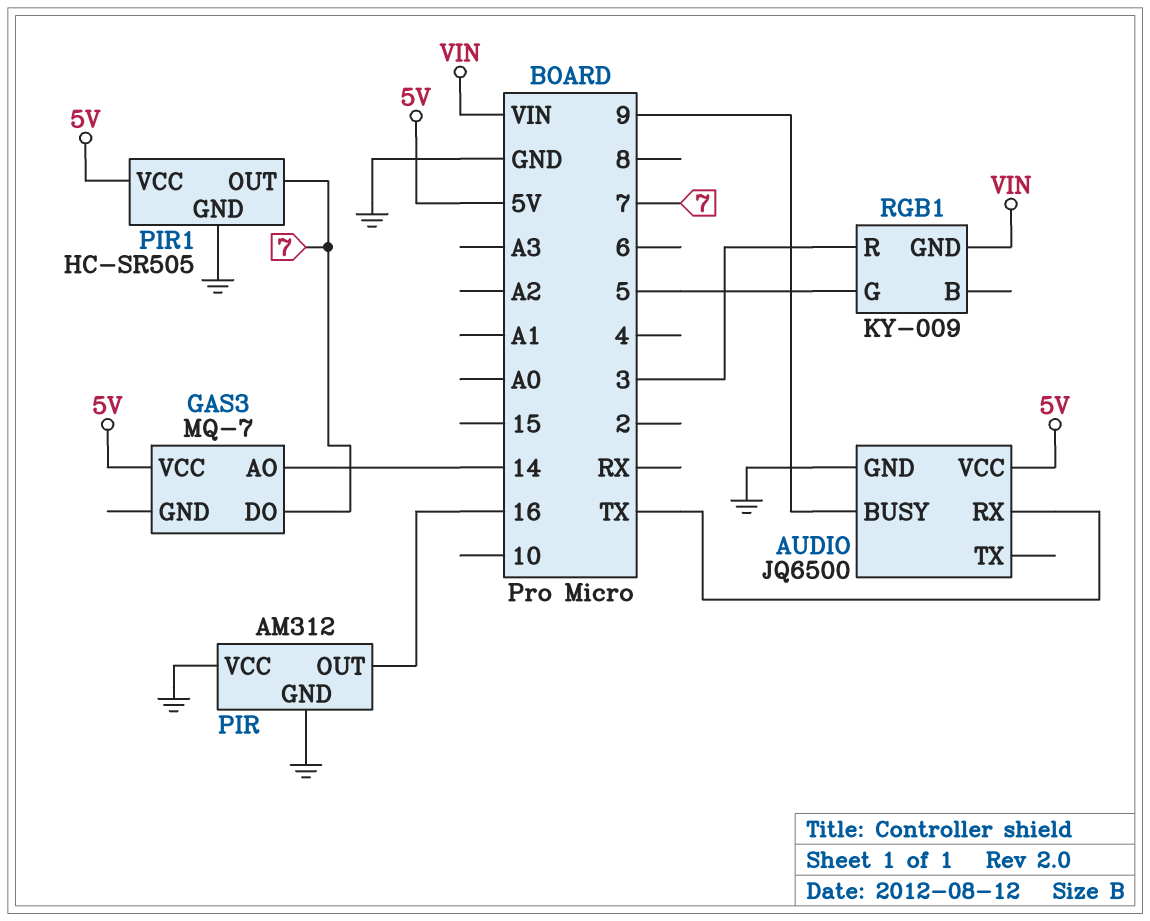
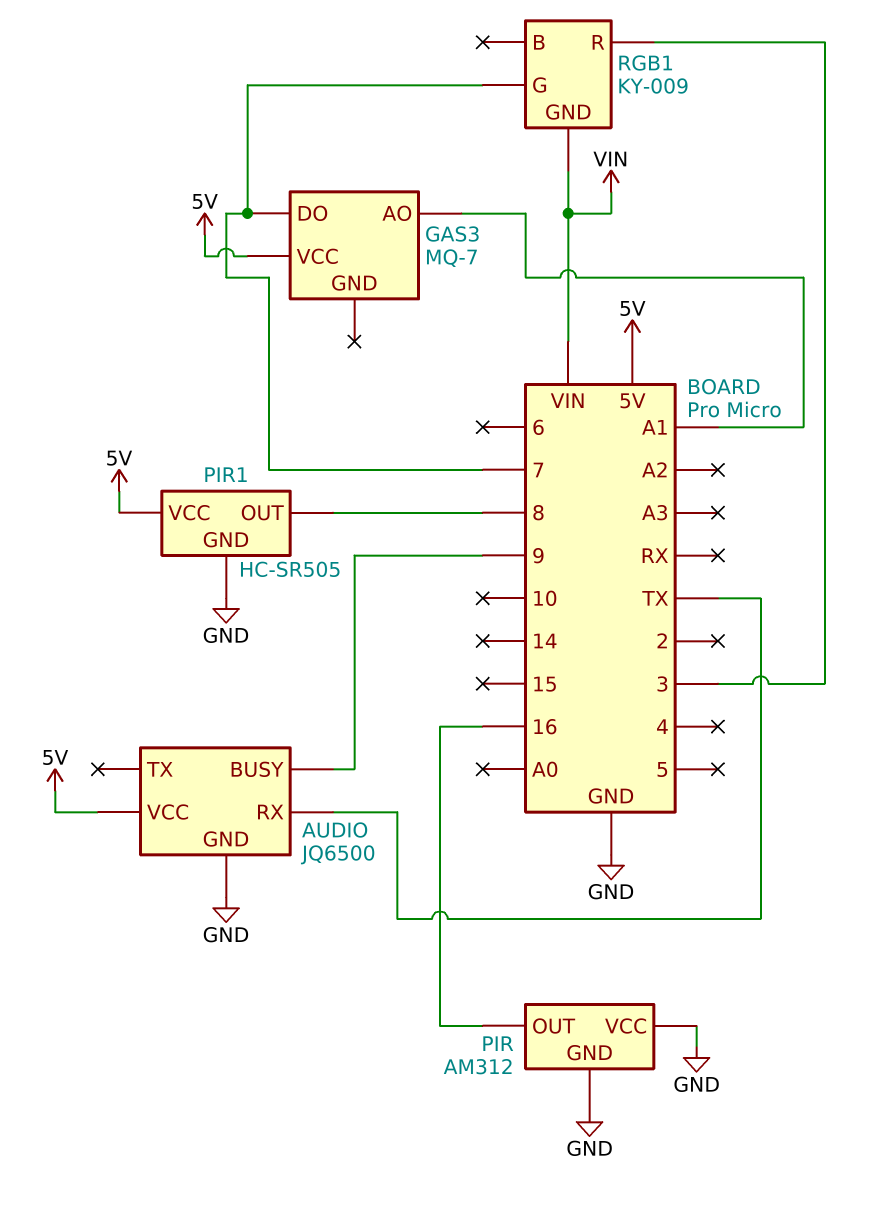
GAS3 pin AO: 14 -> A1
PIR1 pin OUT: 7 -> 8
RGB1 pin G: 5 -> 7

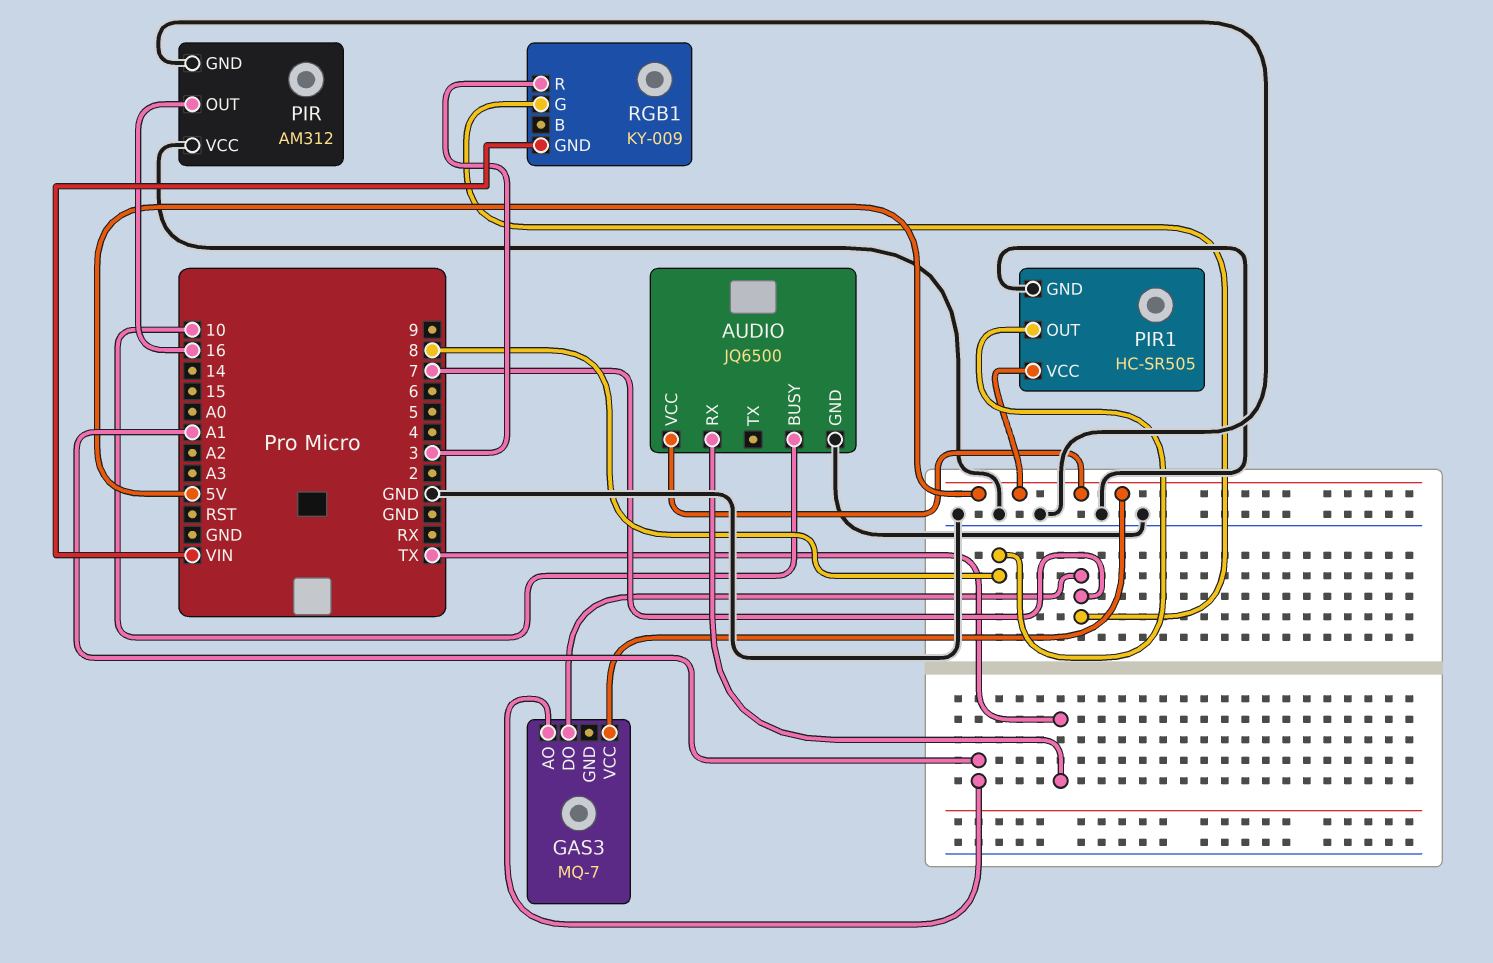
AUDIO pin BUSY: 9 -> 10

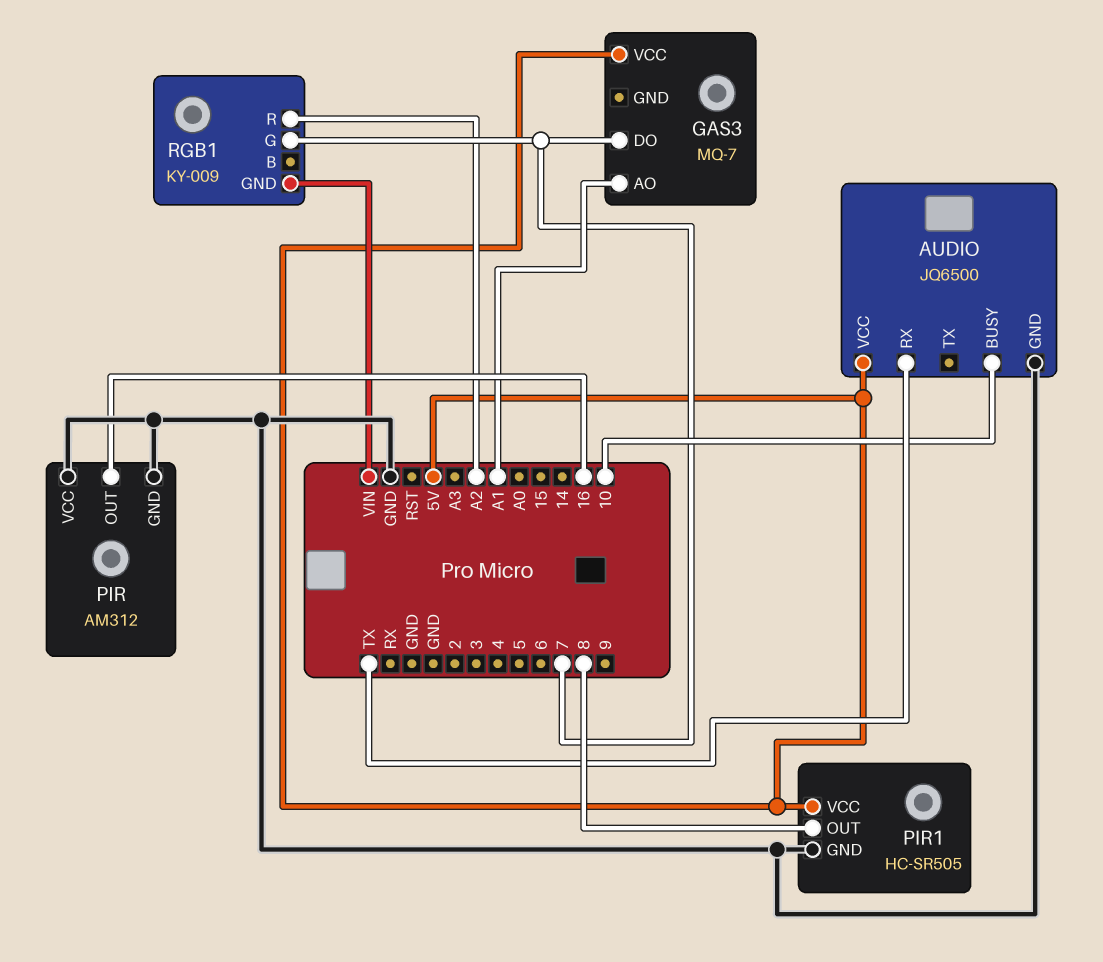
RGB1 pin R: 3 -> A2

